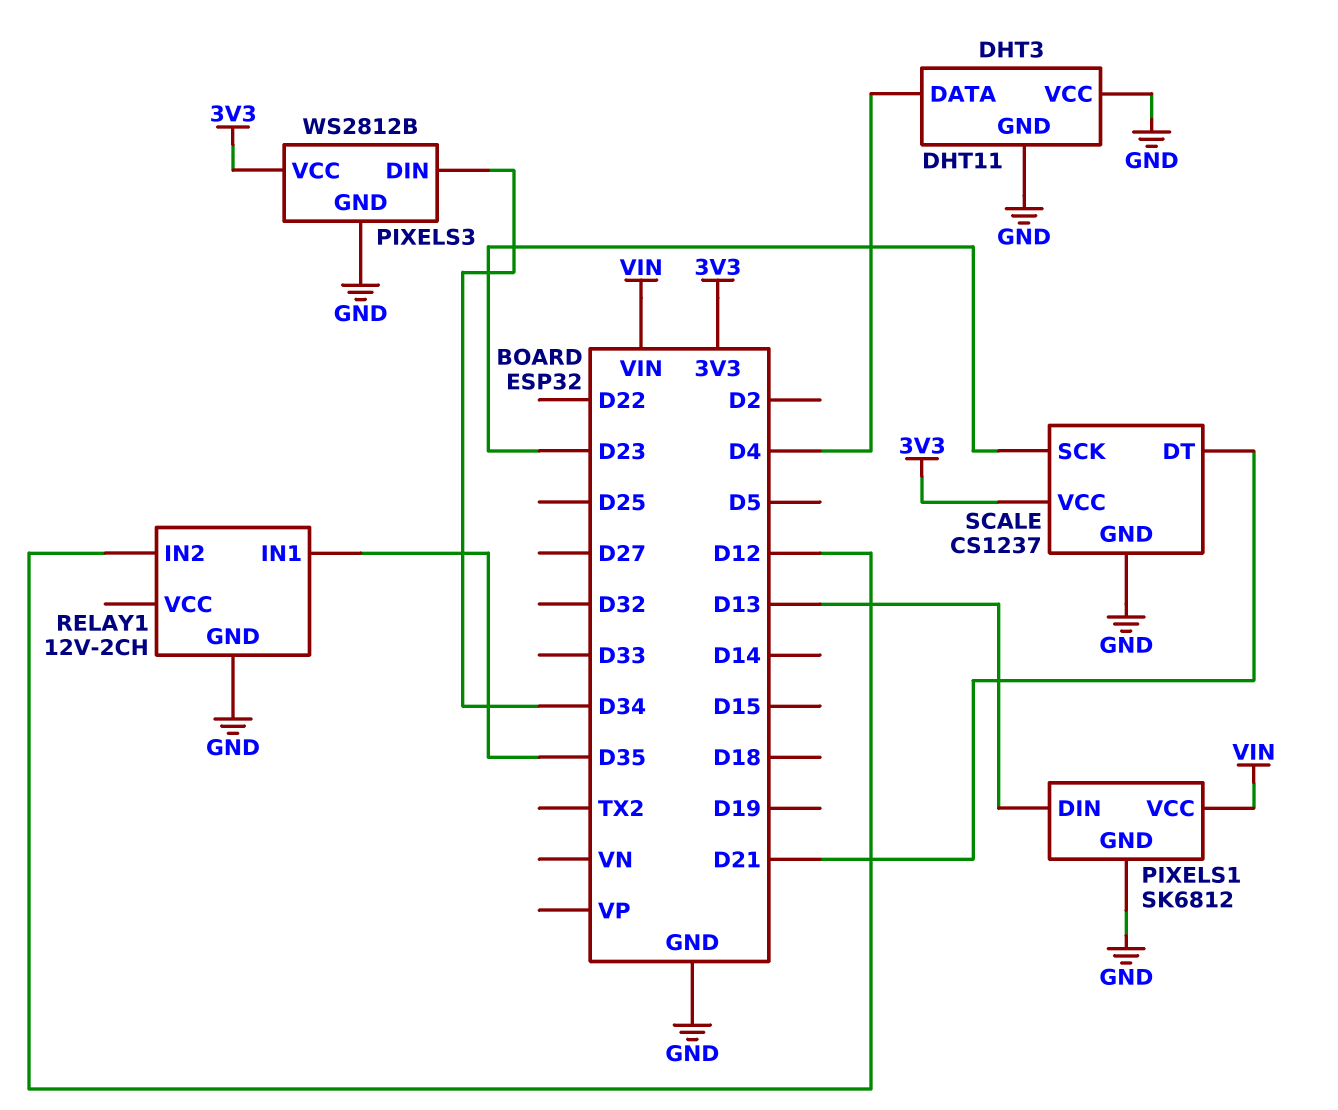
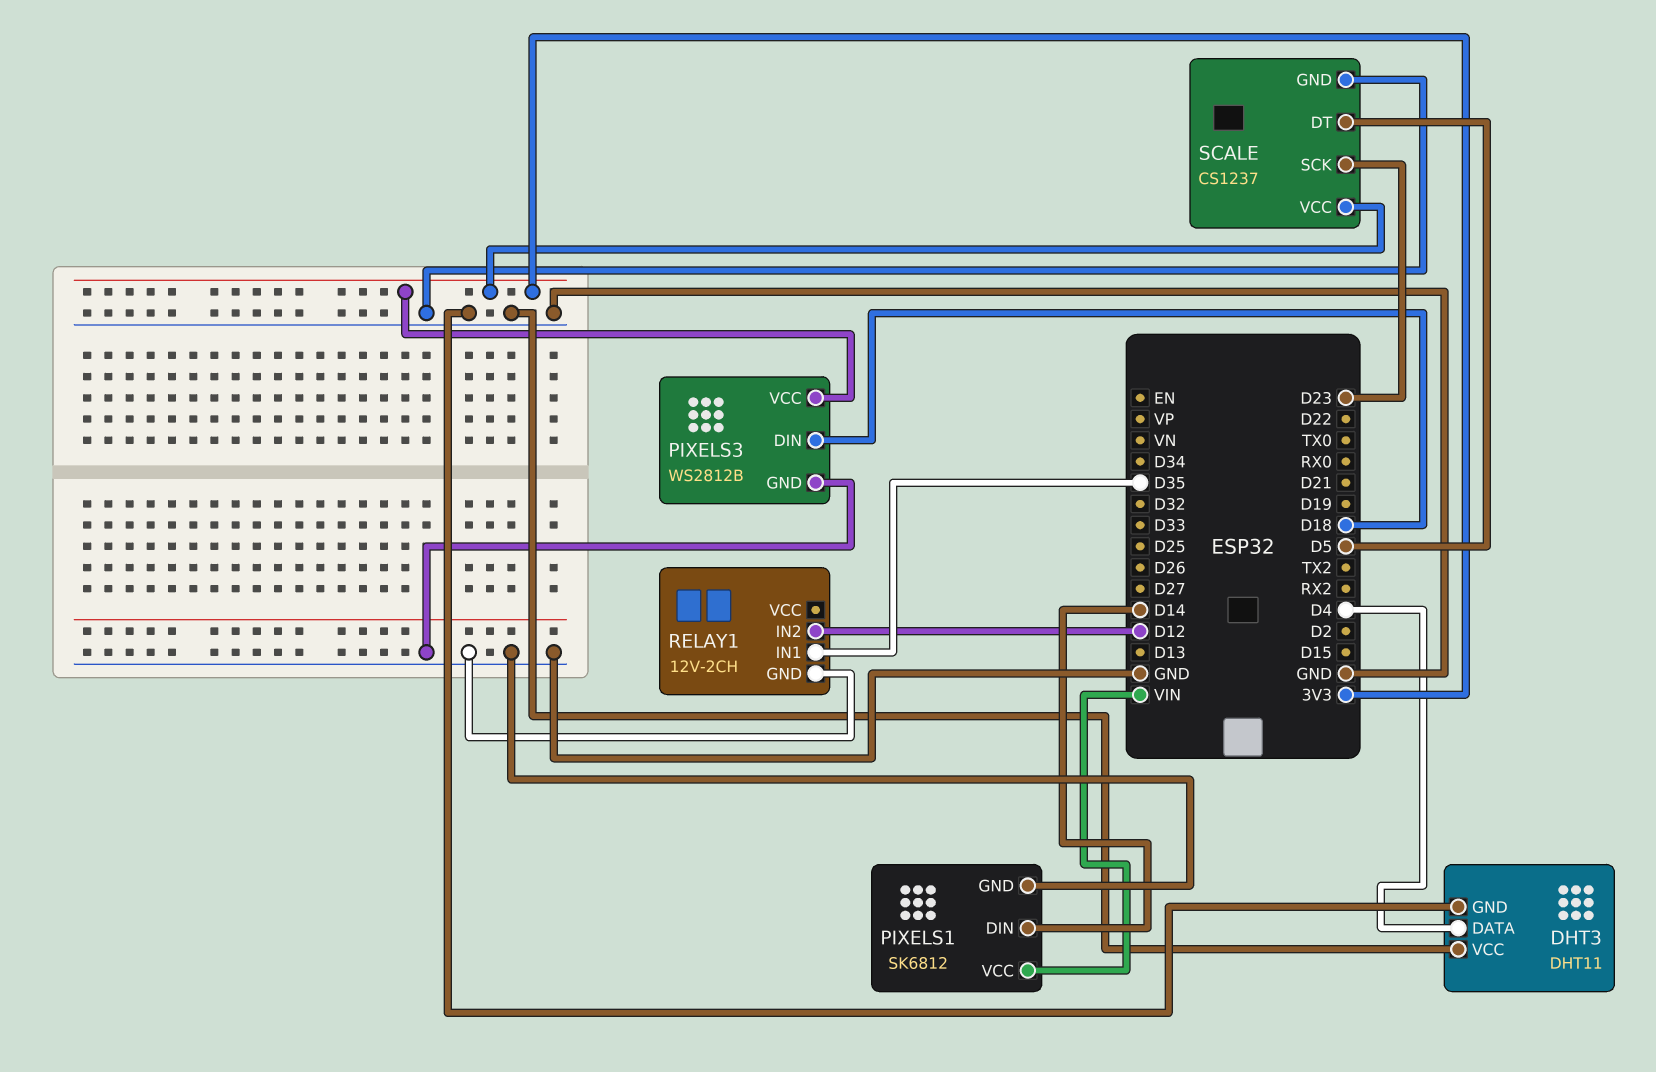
PIXELS1 pin DIN: D13 -> D14
PIXELS3 pin DIN: D34 -> D18
SCALE pin DT: D21 -> D5

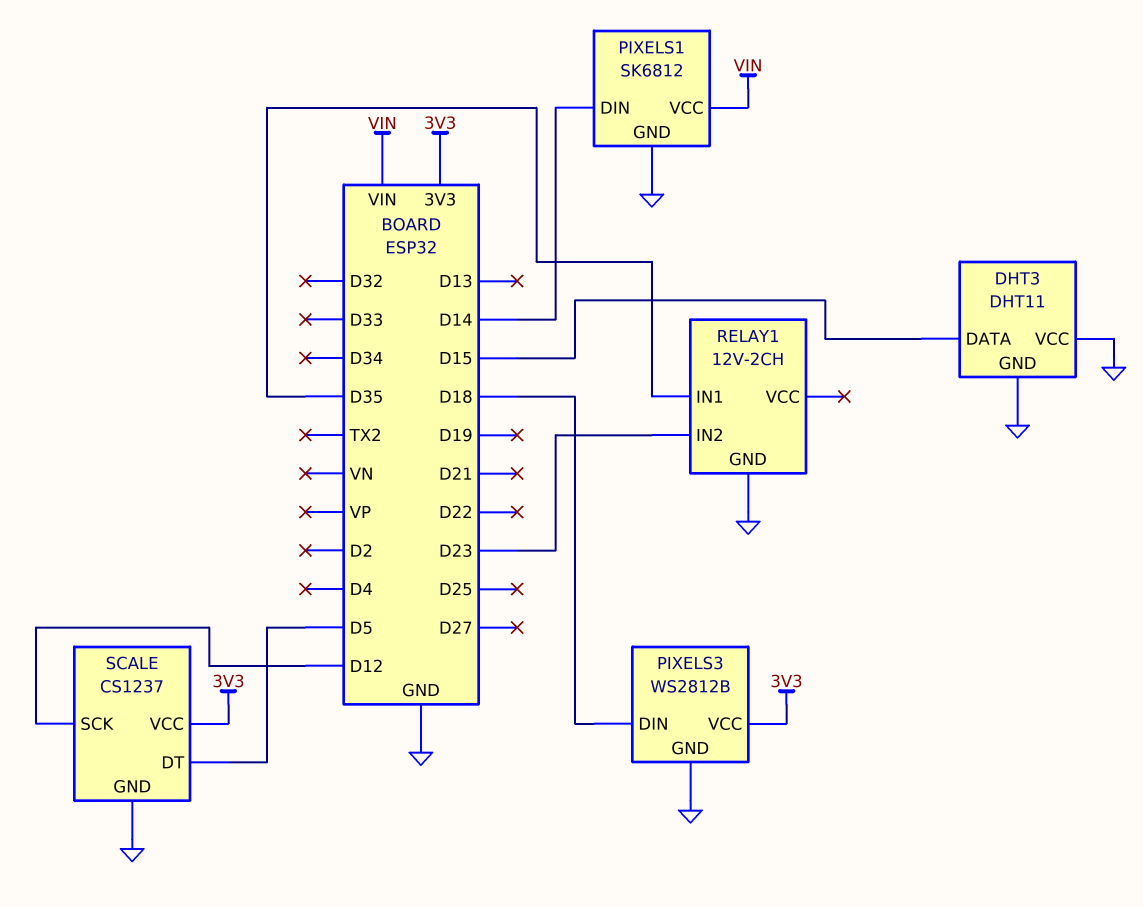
DHT3 pin DATA: D4 -> D15
RELAY1 pin IN2: D12 -> D23
SCALE pin SCK: D23 -> D12

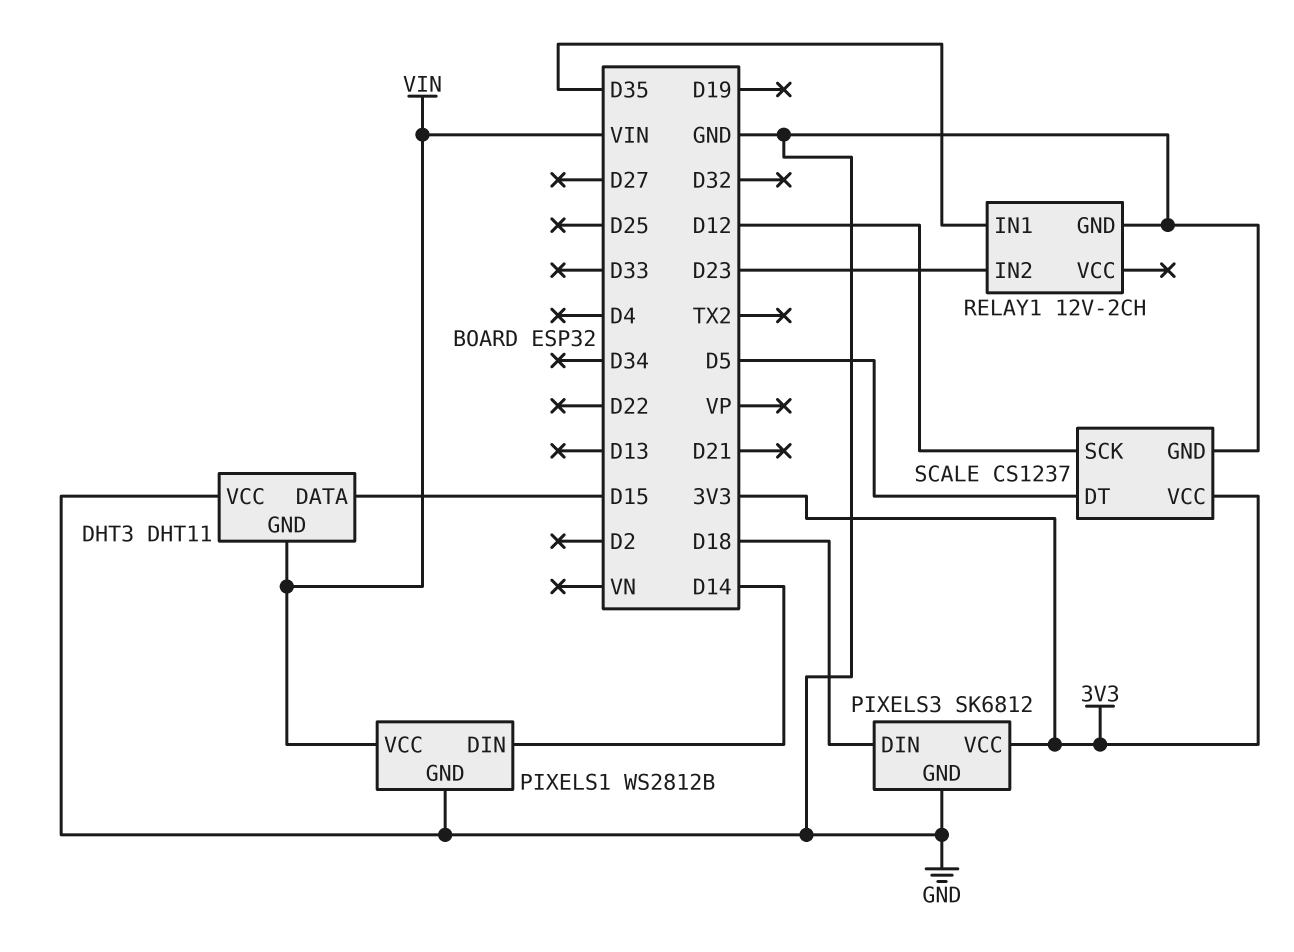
DHT3 pin GND: GND -> VIN
PIXELS1: SK6812 -> WS2812B
PIXELS3: WS2812B -> SK6812

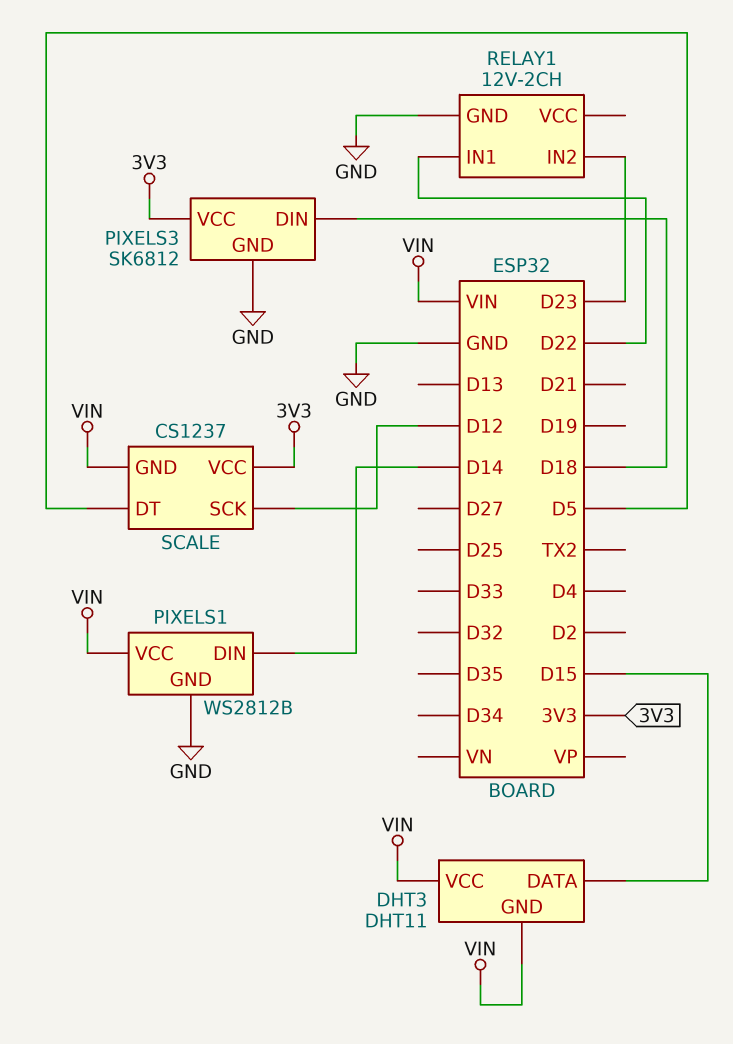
DHT3 pin VCC: GND -> VIN
RELAY1 pin IN1: D35 -> D22
SCALE pin GND: GND -> VIN

